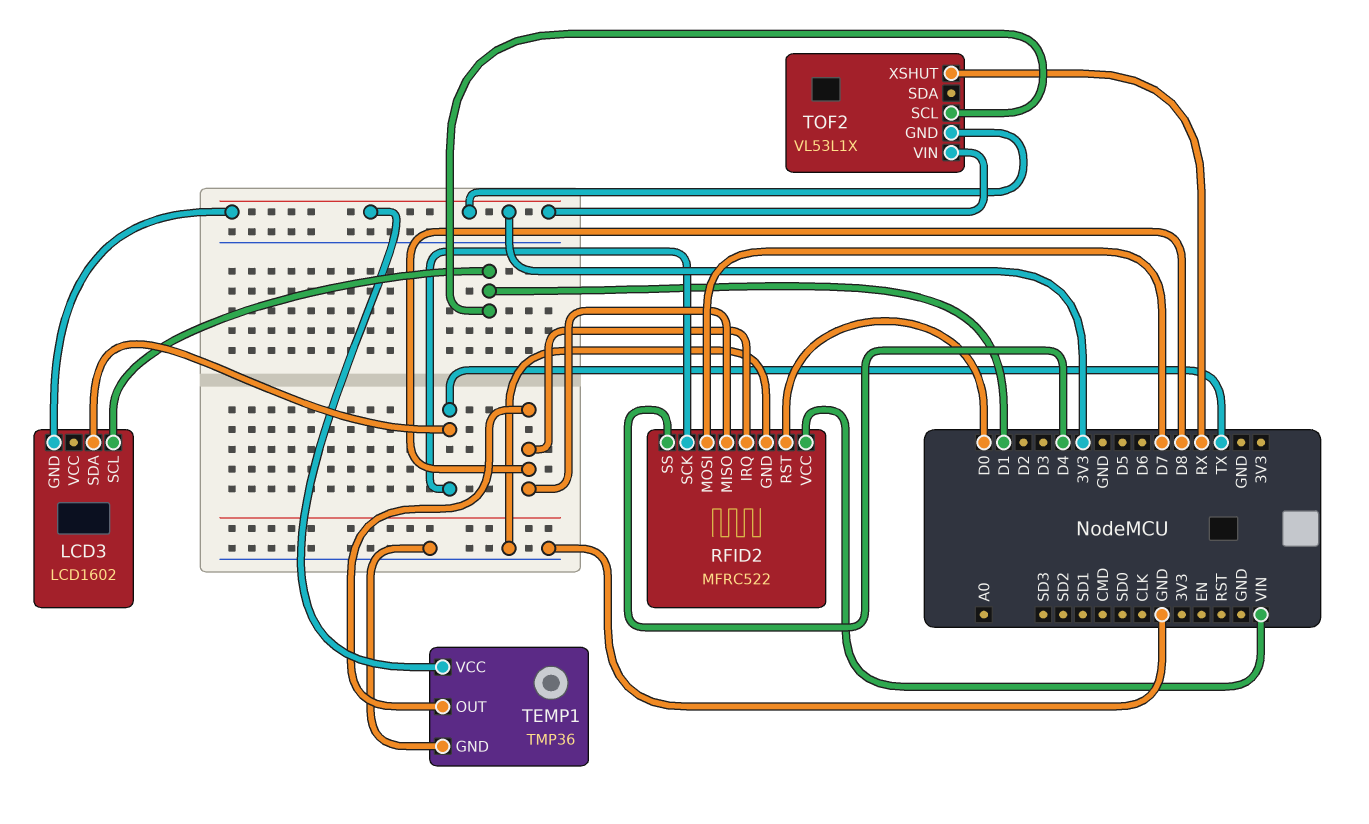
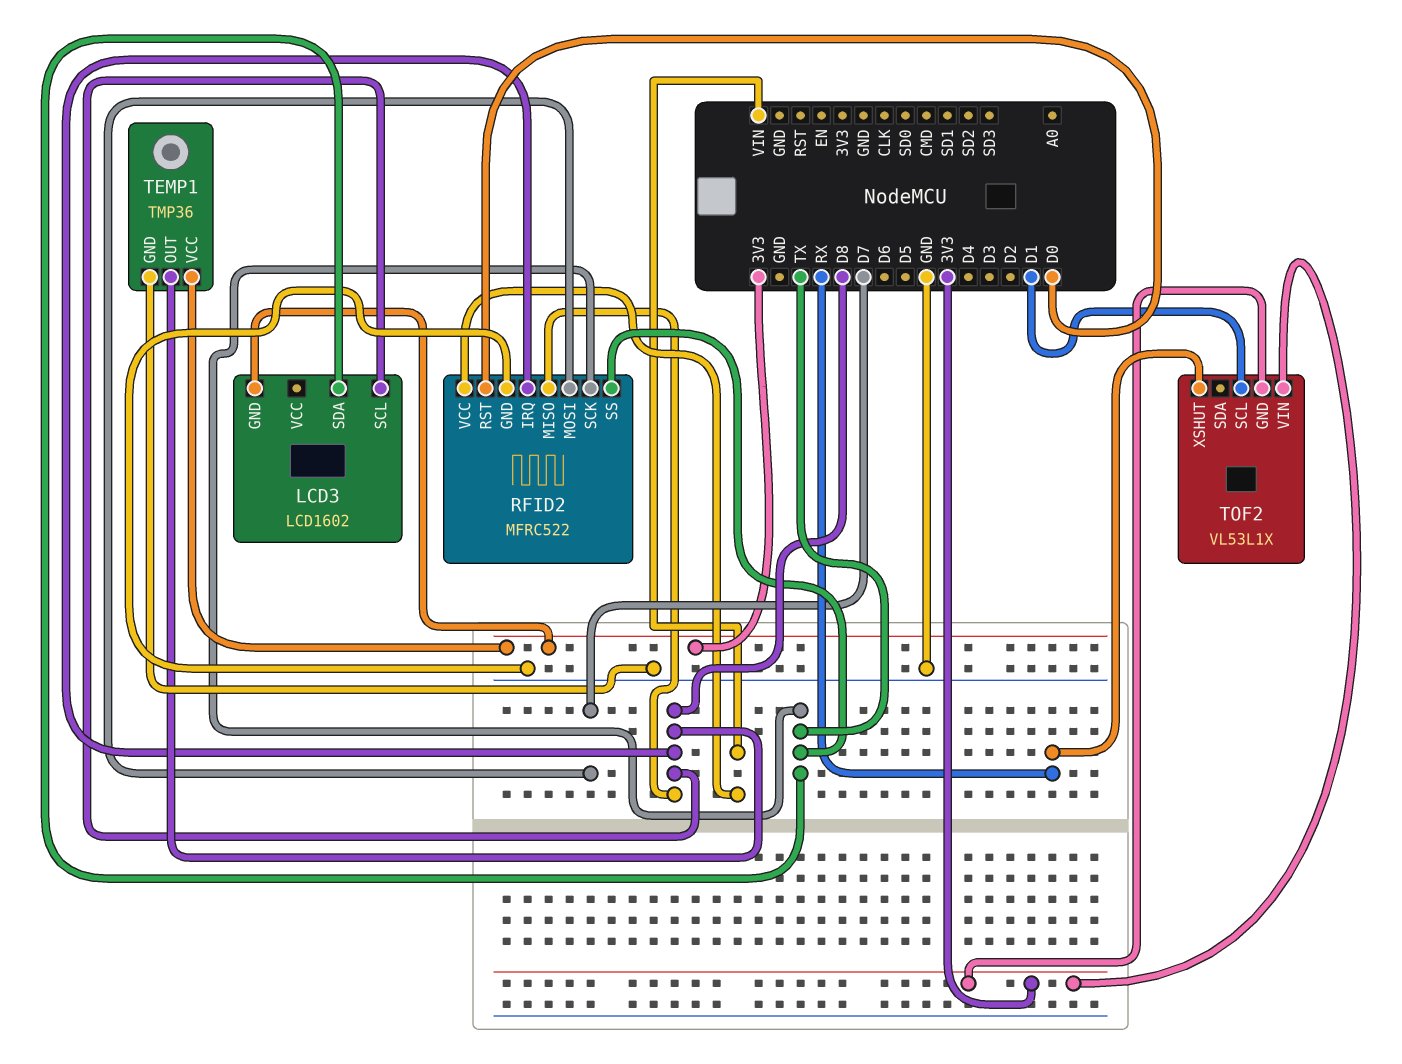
LCD3 pin SCL: D1 -> D8
RFID2 pin SS: D4 -> TX

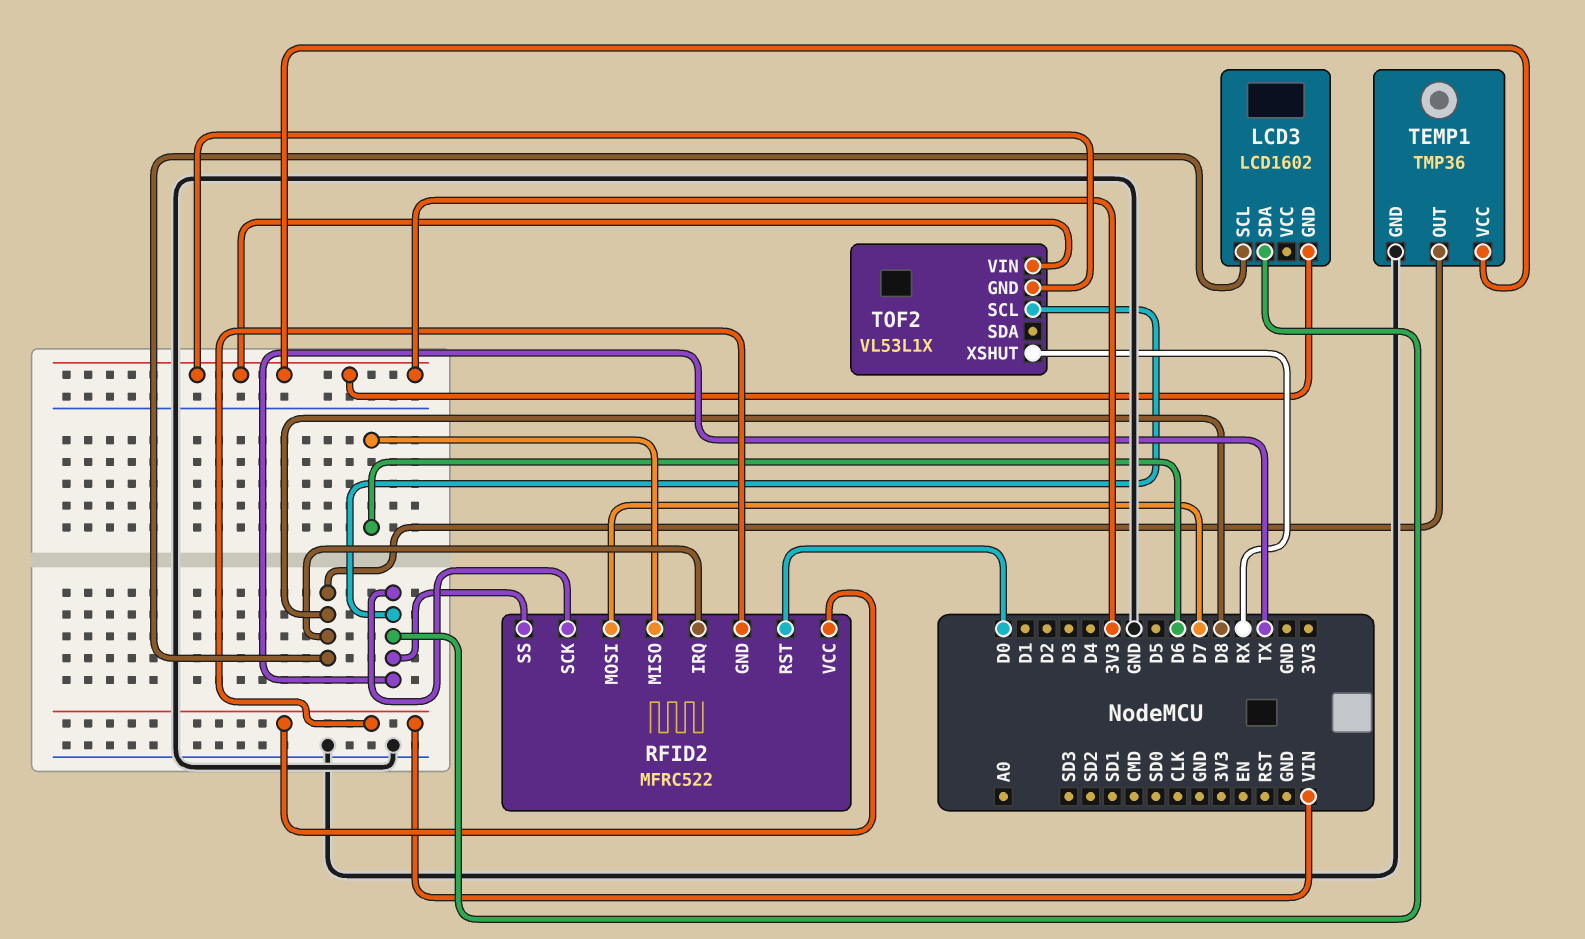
RFID2 pin GND: GND -> VIN
RFID2 pin MISO: D8 -> D6
TOF2 pin SCL: D1 -> TX

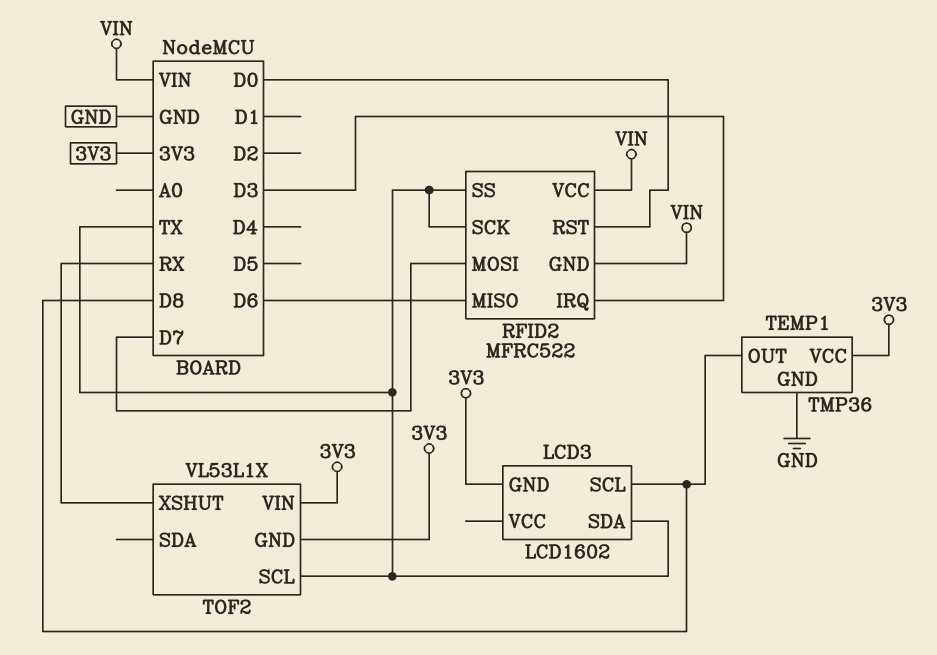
RFID2 pin IRQ: D8 -> D3

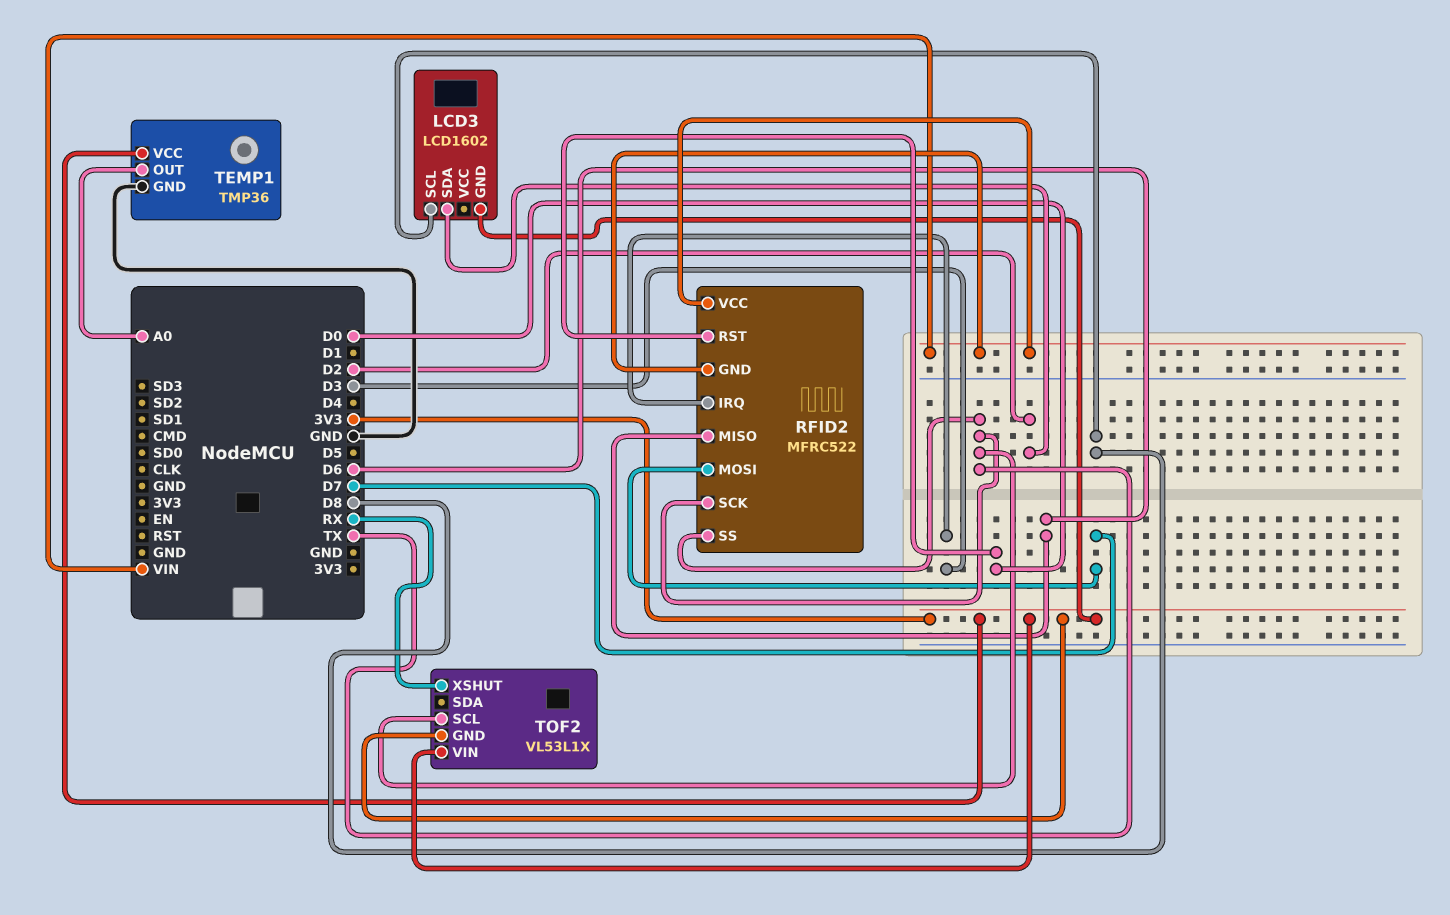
LCD3 pin SDA: TX -> D2
TEMP1 pin OUT: D8 -> A0

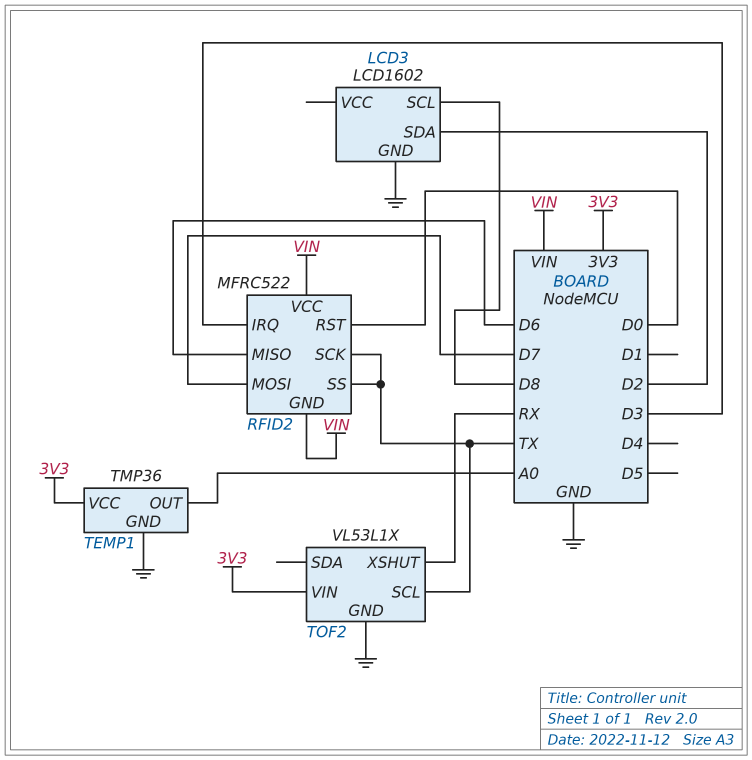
LCD3 pin GND: 3V3 -> GND
TOF2 pin GND: 3V3 -> GND

